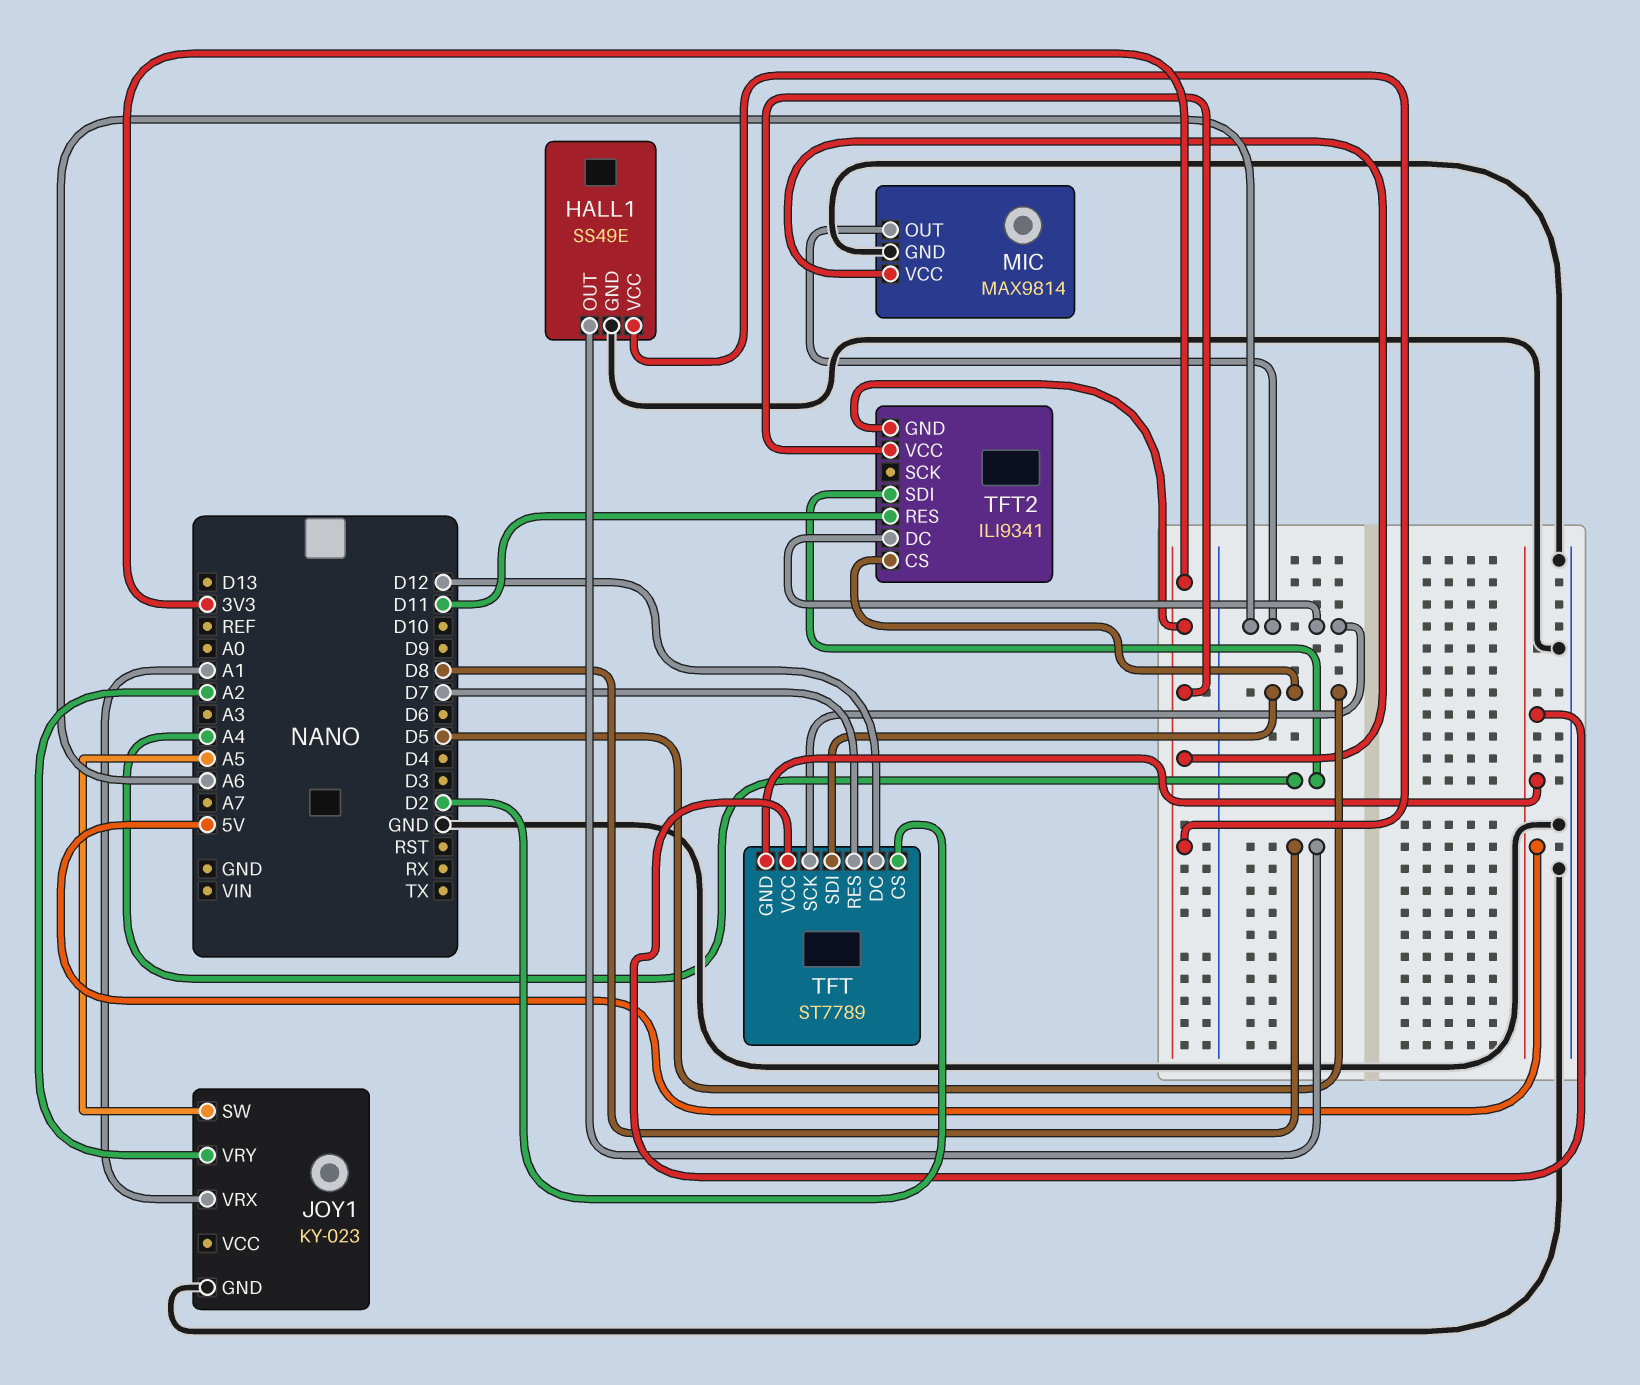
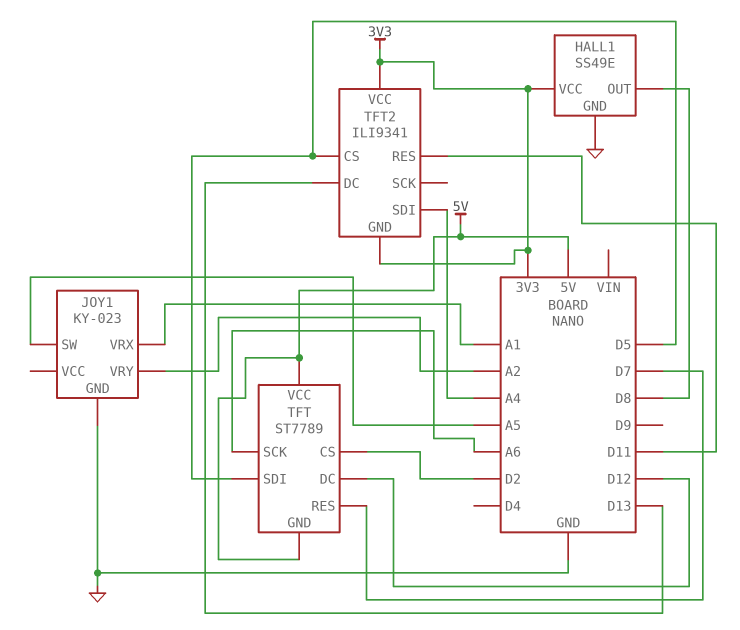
MIC: MAX9814 -> none
MIC pin GND: GND -> none
MIC pin OUT: A6 -> none
MIC pin VCC: 3V3 -> none
TFT2 pin DC: A6 -> D13

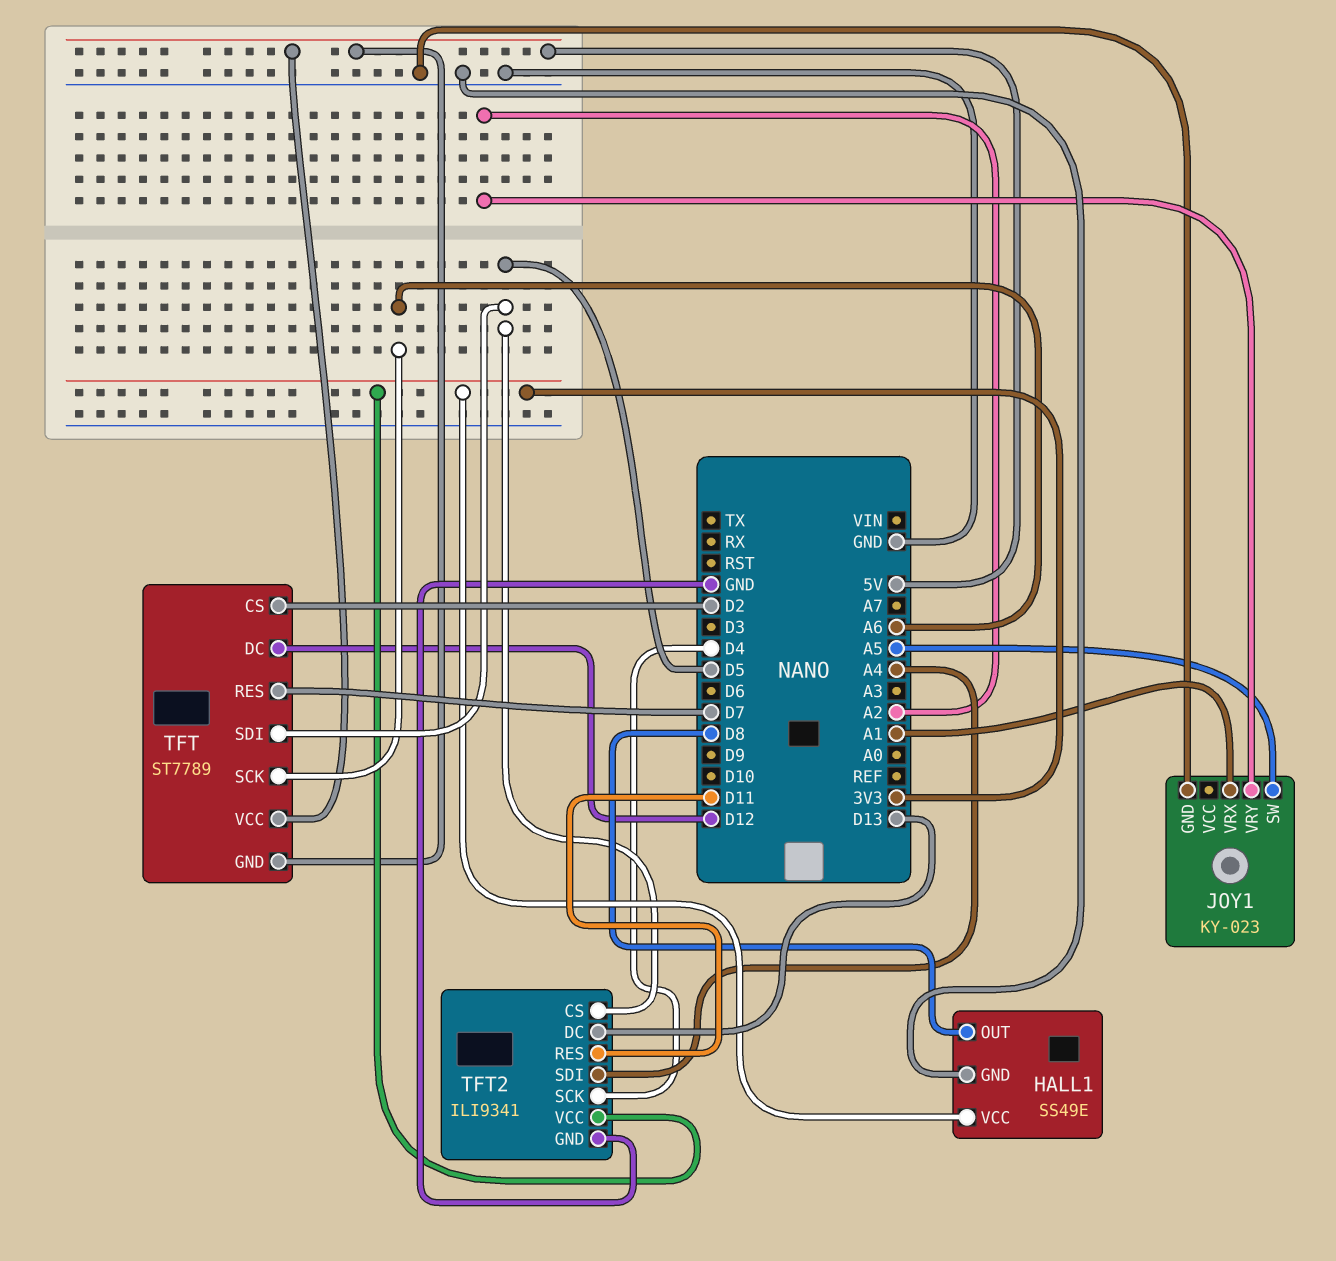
TFT2 pin GND: 3V3 -> GND
TFT2 pin SCK: none -> D4

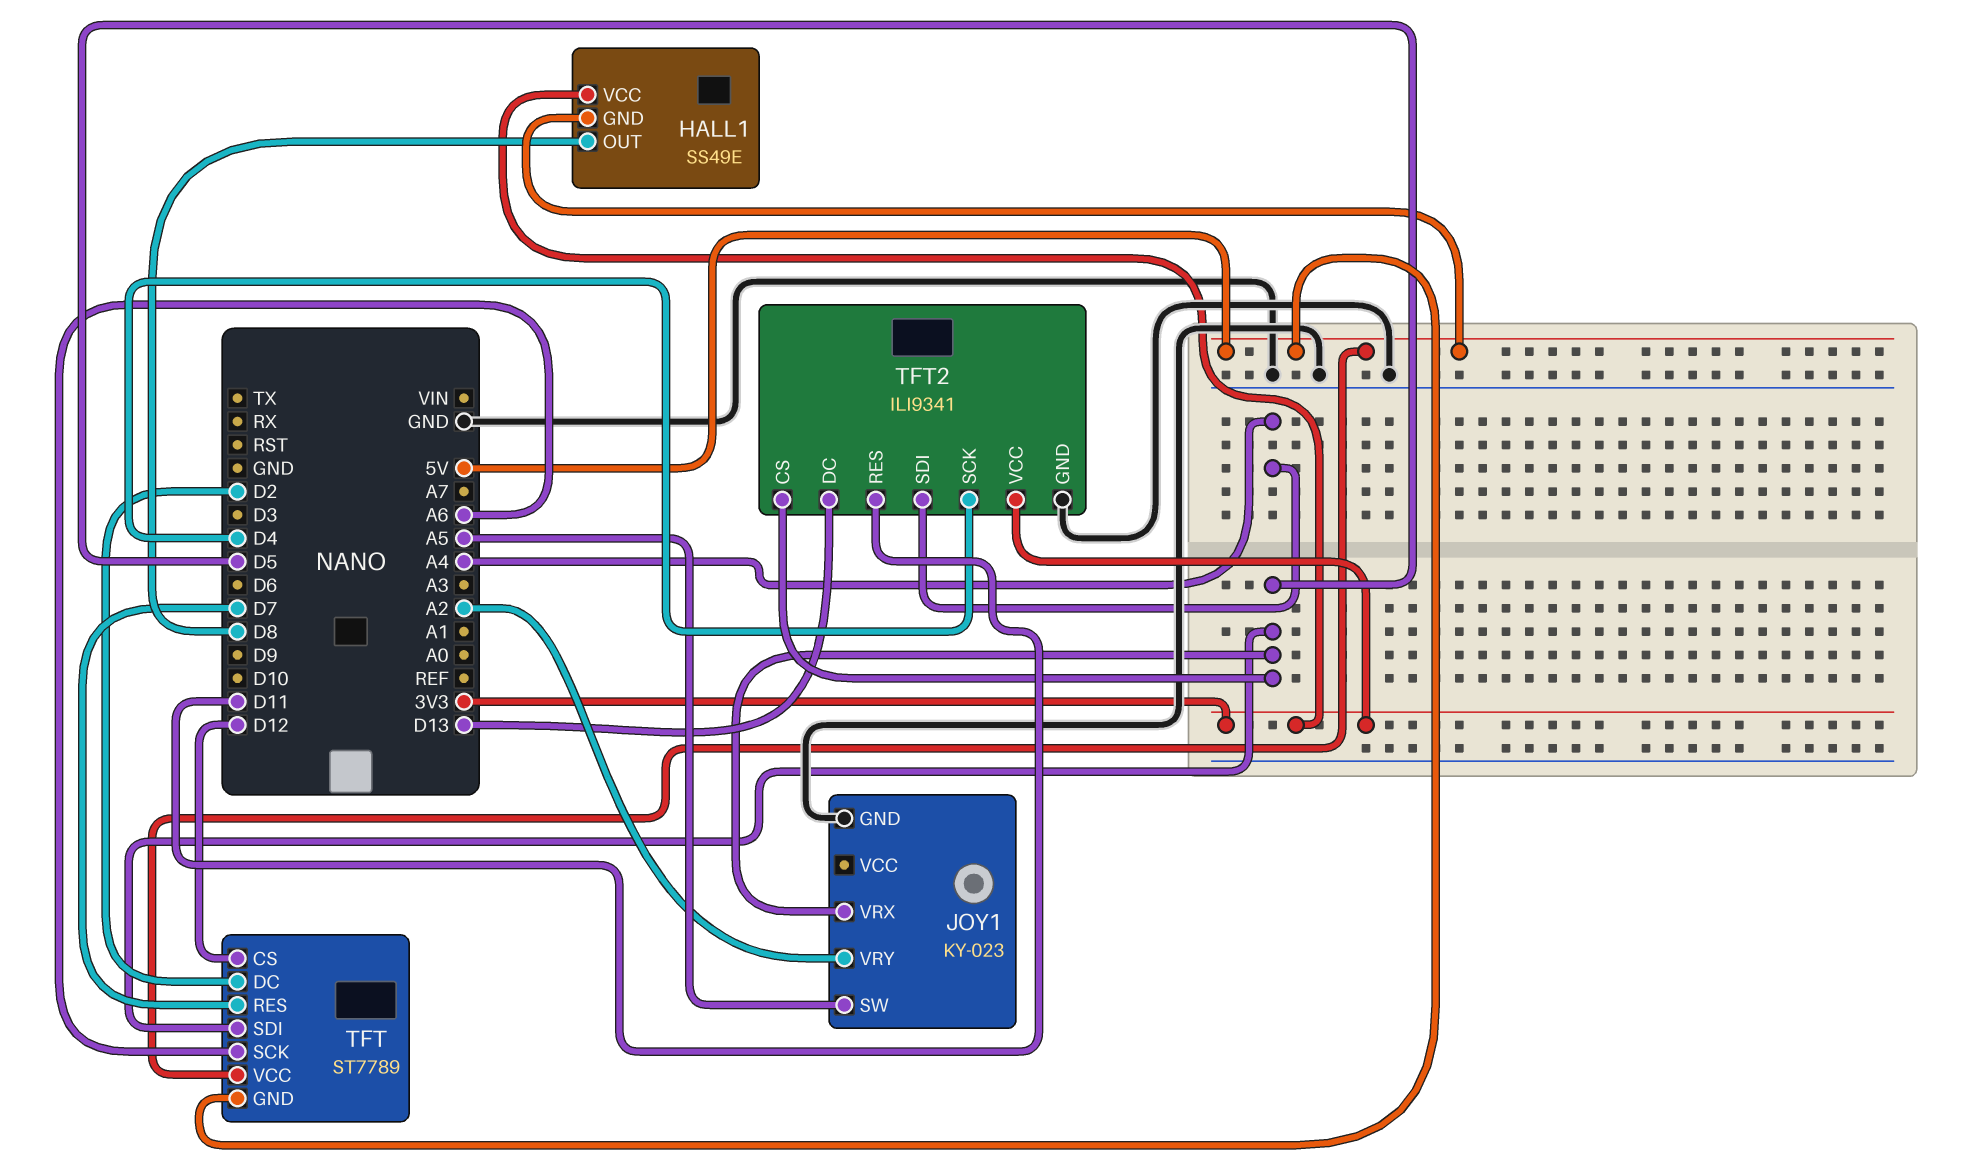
HALL1 pin GND: GND -> 5V
JOY1 pin VRX: A1 -> D5
TFT pin CS: D2 -> D12
TFT pin DC: D12 -> D2

